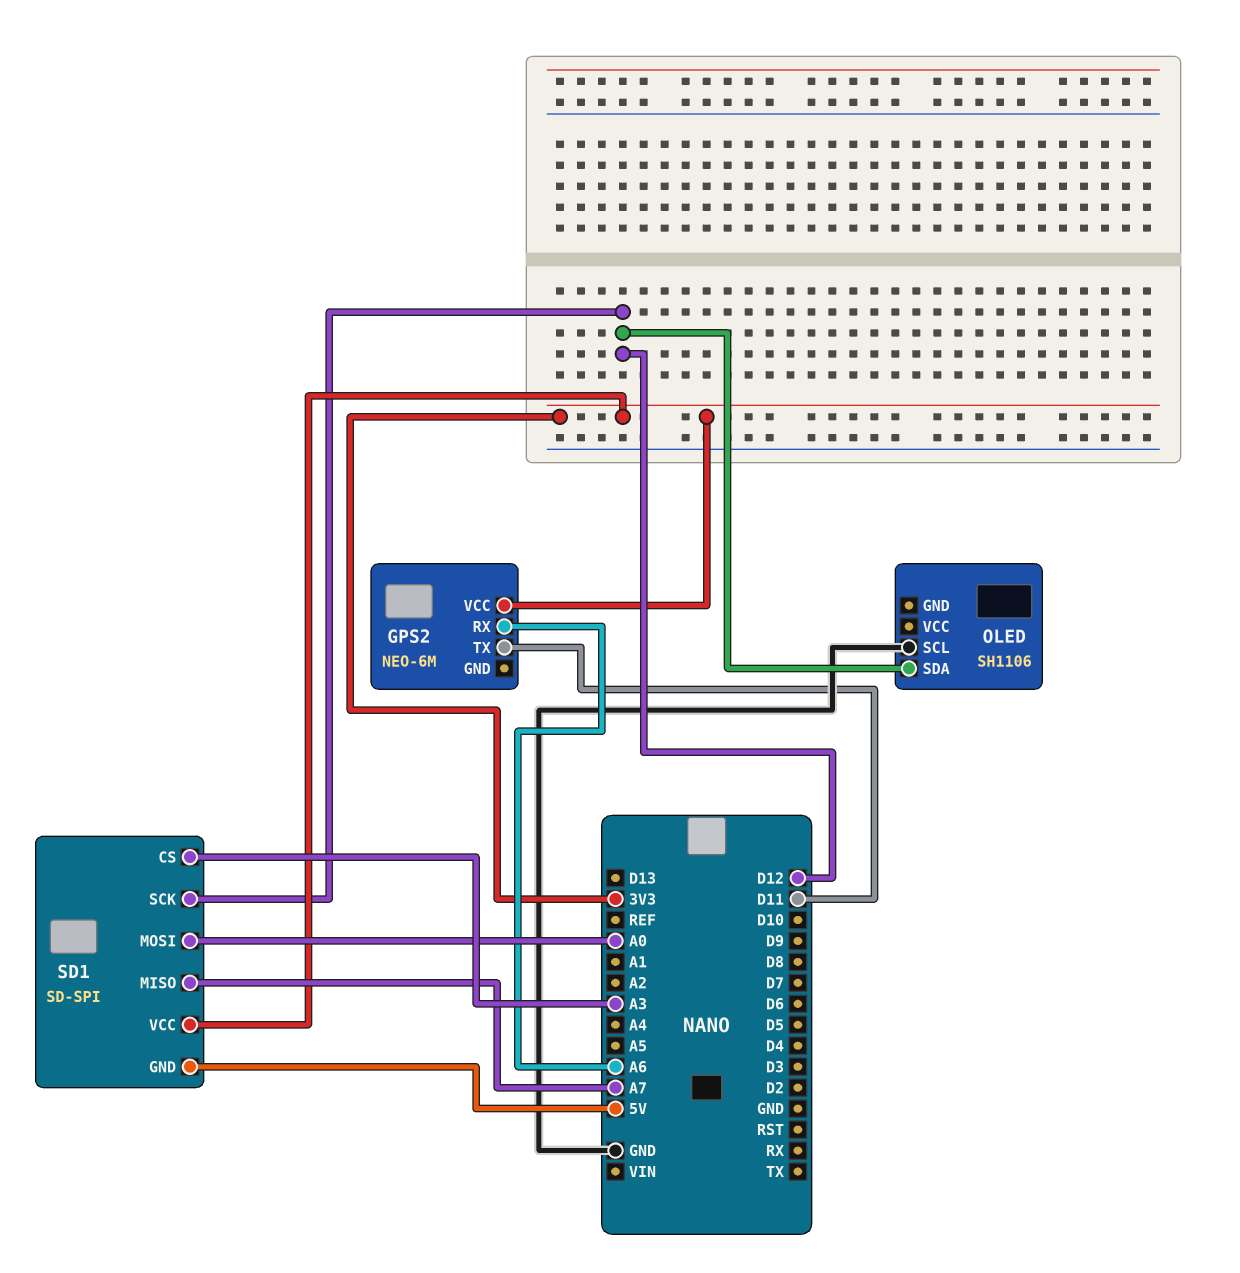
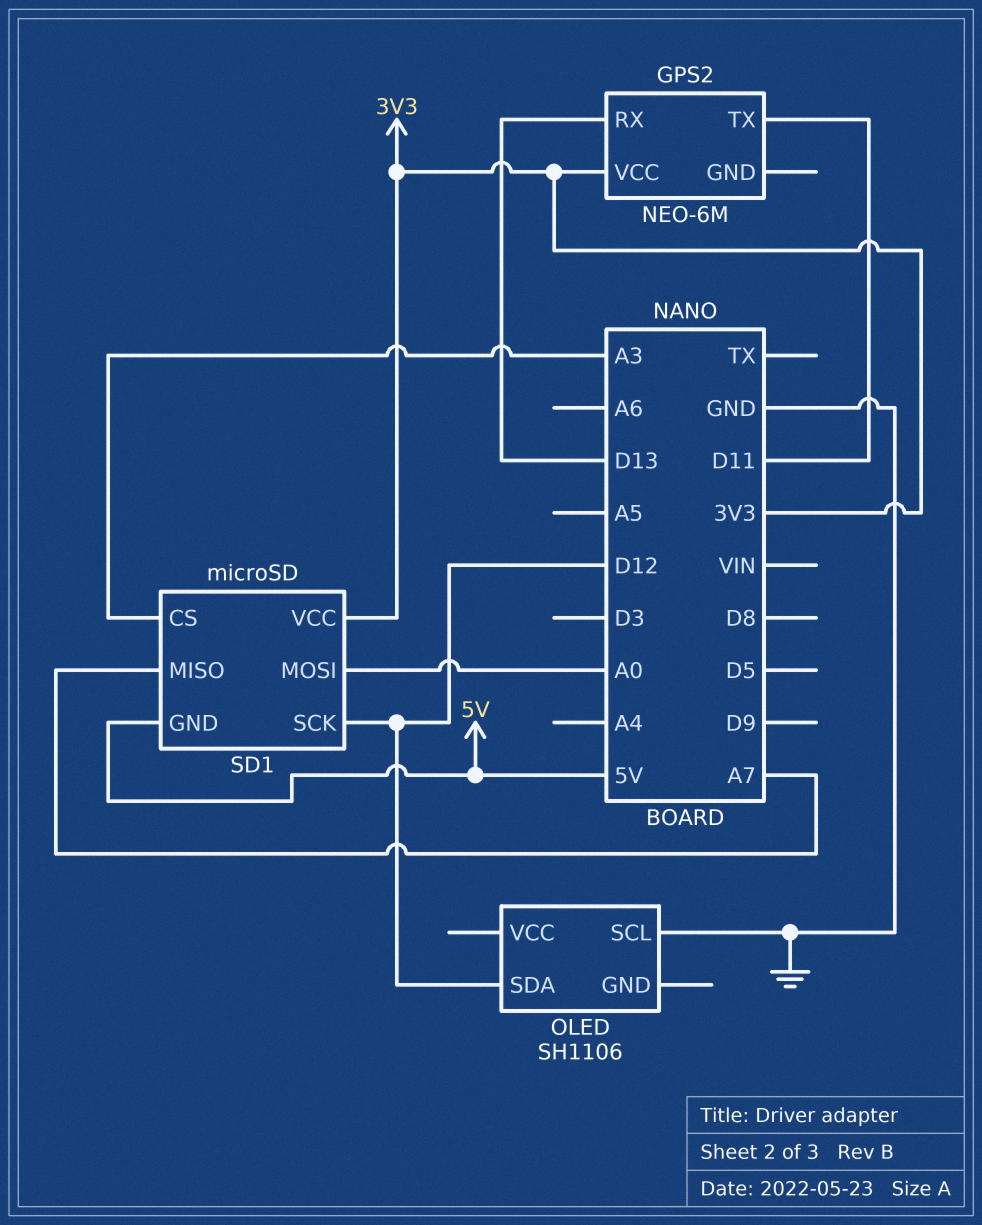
GPS2 pin RX: A6 -> D13
SD1: SD-SPI -> microSD

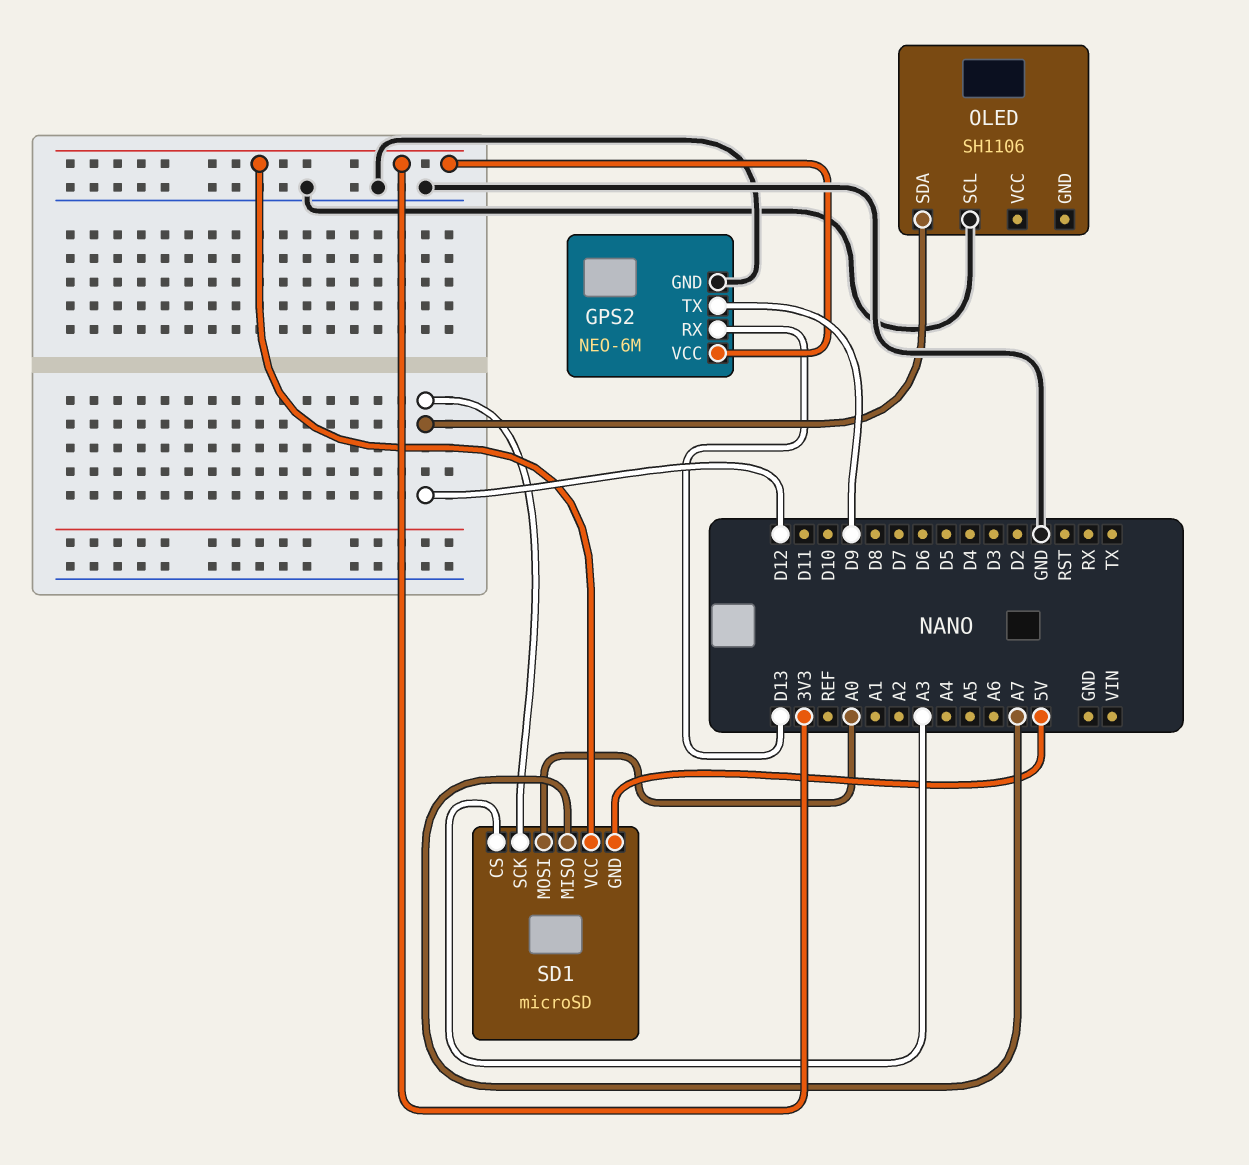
GPS2 pin GND: none -> GND
GPS2 pin TX: D11 -> D9

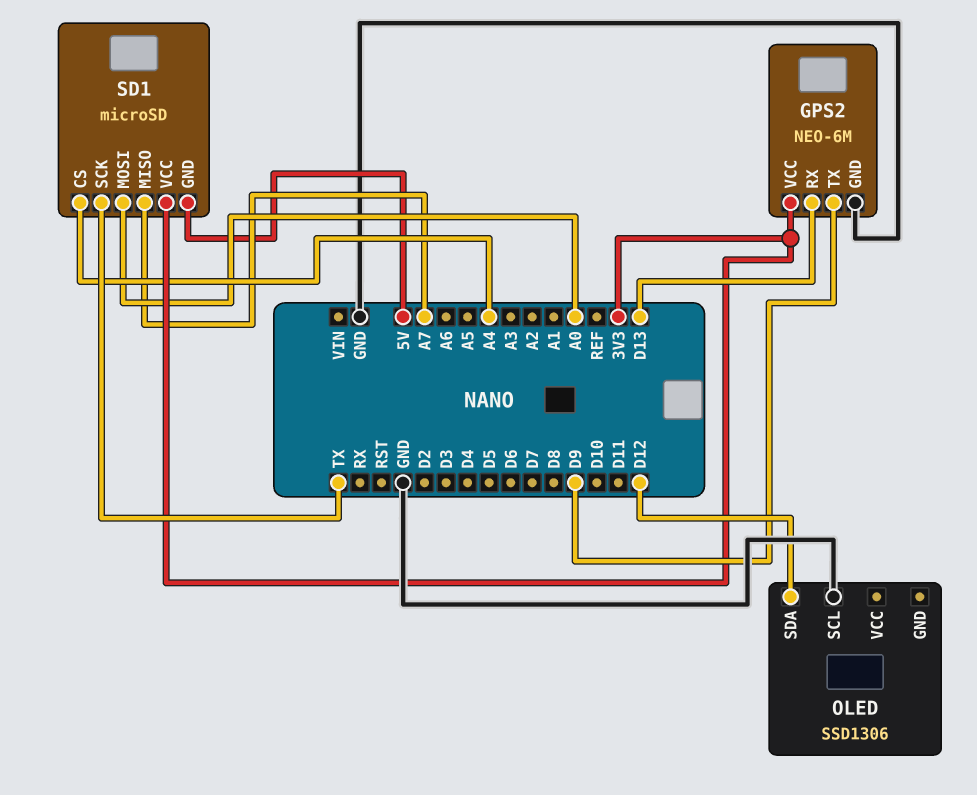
OLED: SH1106 -> SSD1306
SD1 pin CS: A3 -> A4
SD1 pin SCK: D12 -> TX

